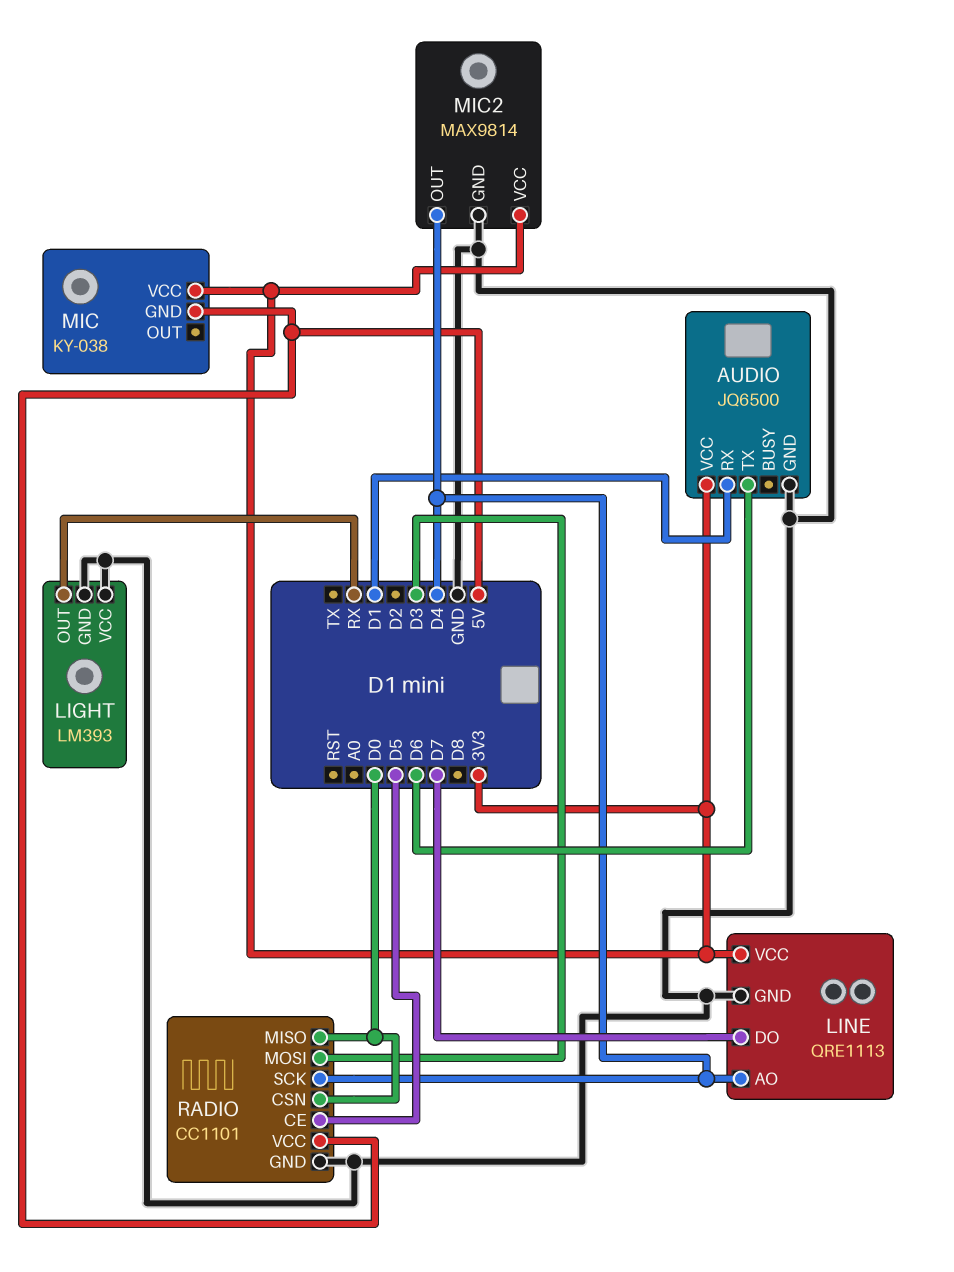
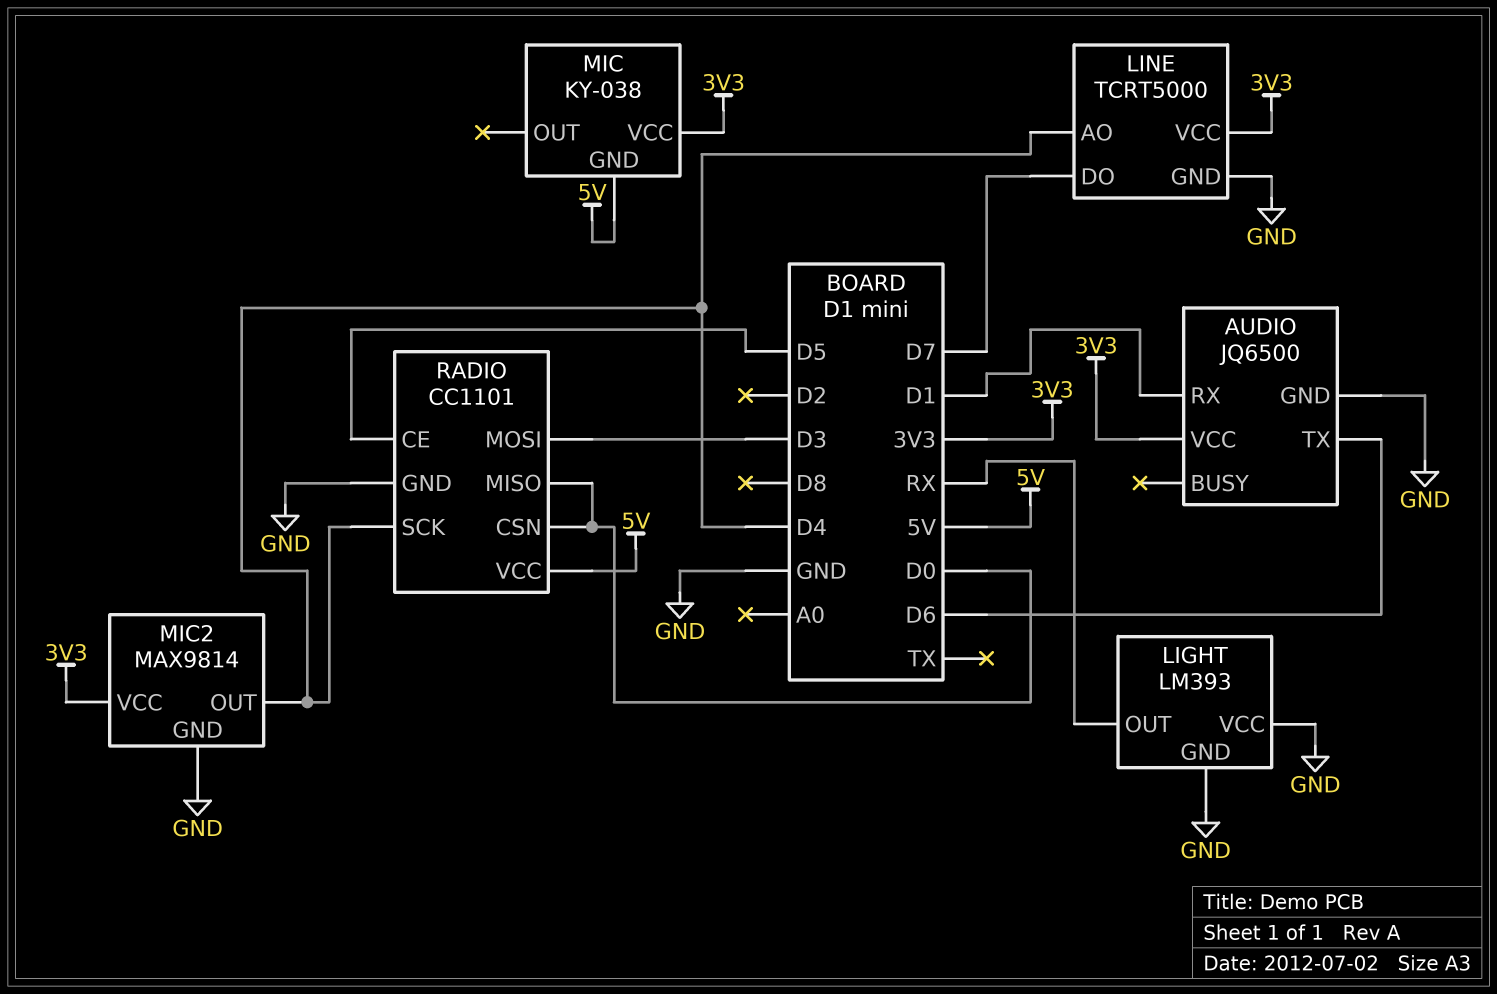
LINE: QRE1113 -> TCRT5000

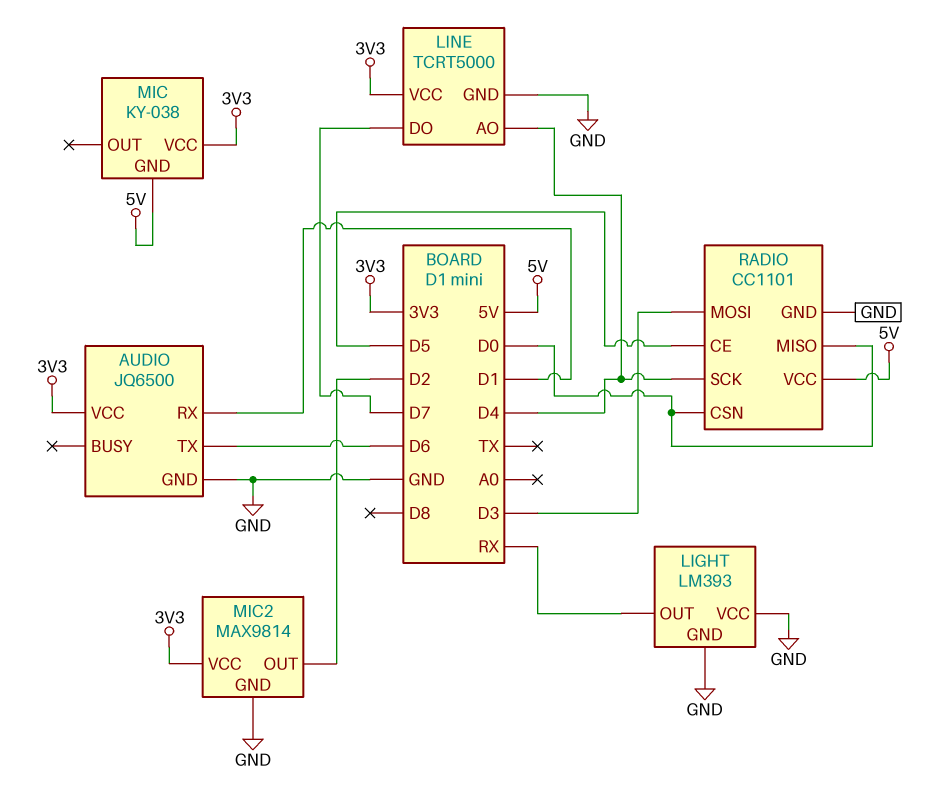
MIC2 pin OUT: D4 -> D2

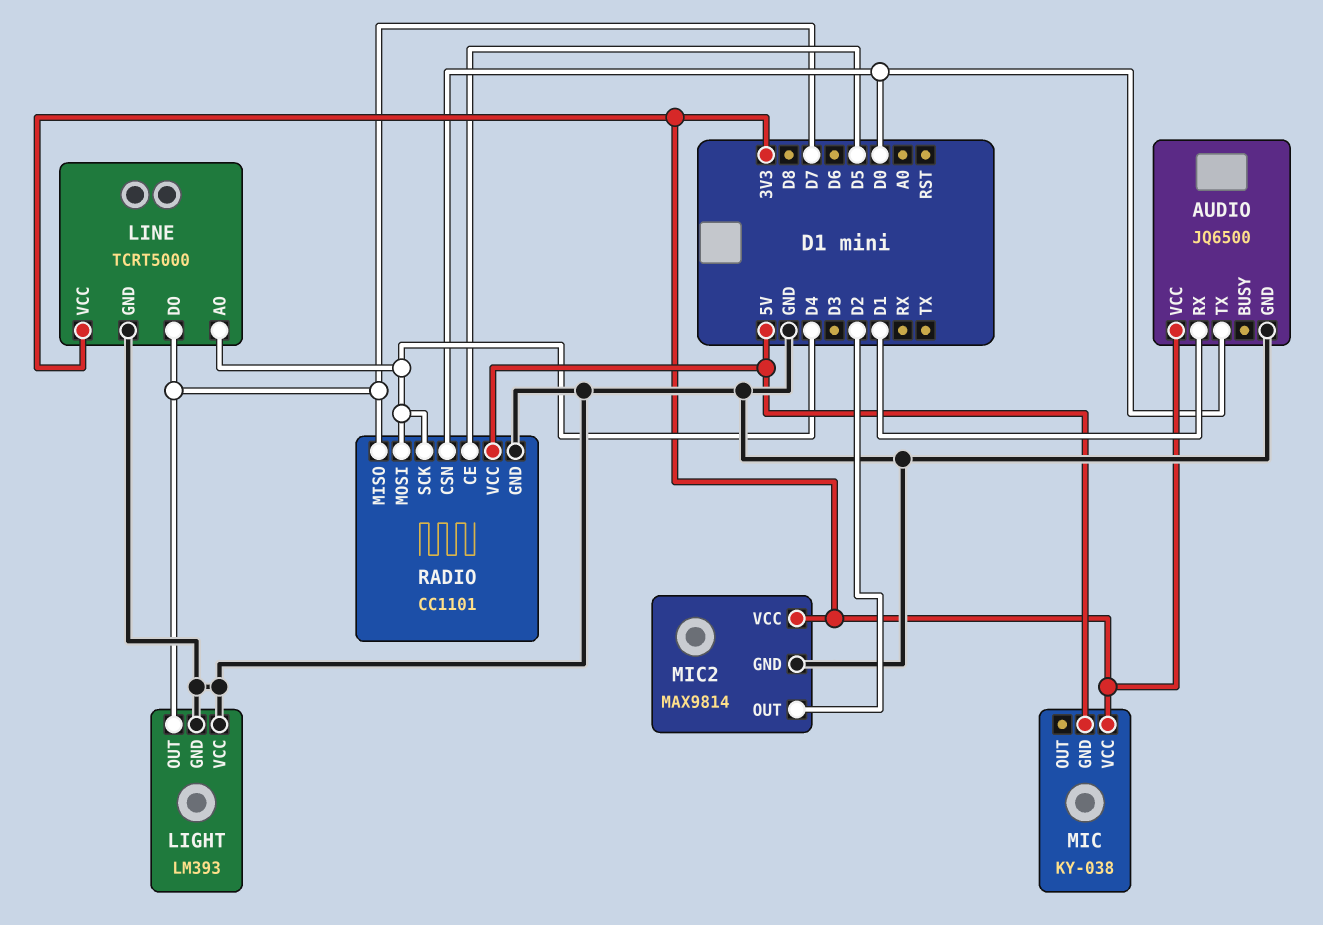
AUDIO pin TX: D6 -> D0
LIGHT pin OUT: RX -> D7
RADIO pin MISO: D0 -> D7
RADIO pin MOSI: D3 -> D4

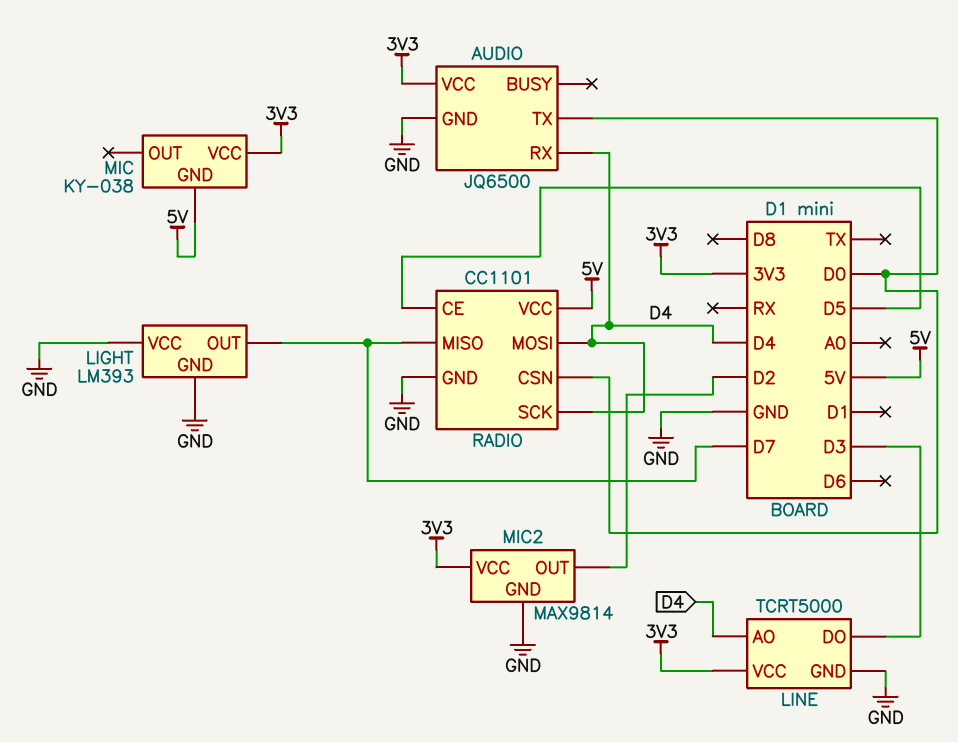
AUDIO pin RX: D1 -> D4
LINE pin DO: D7 -> D3

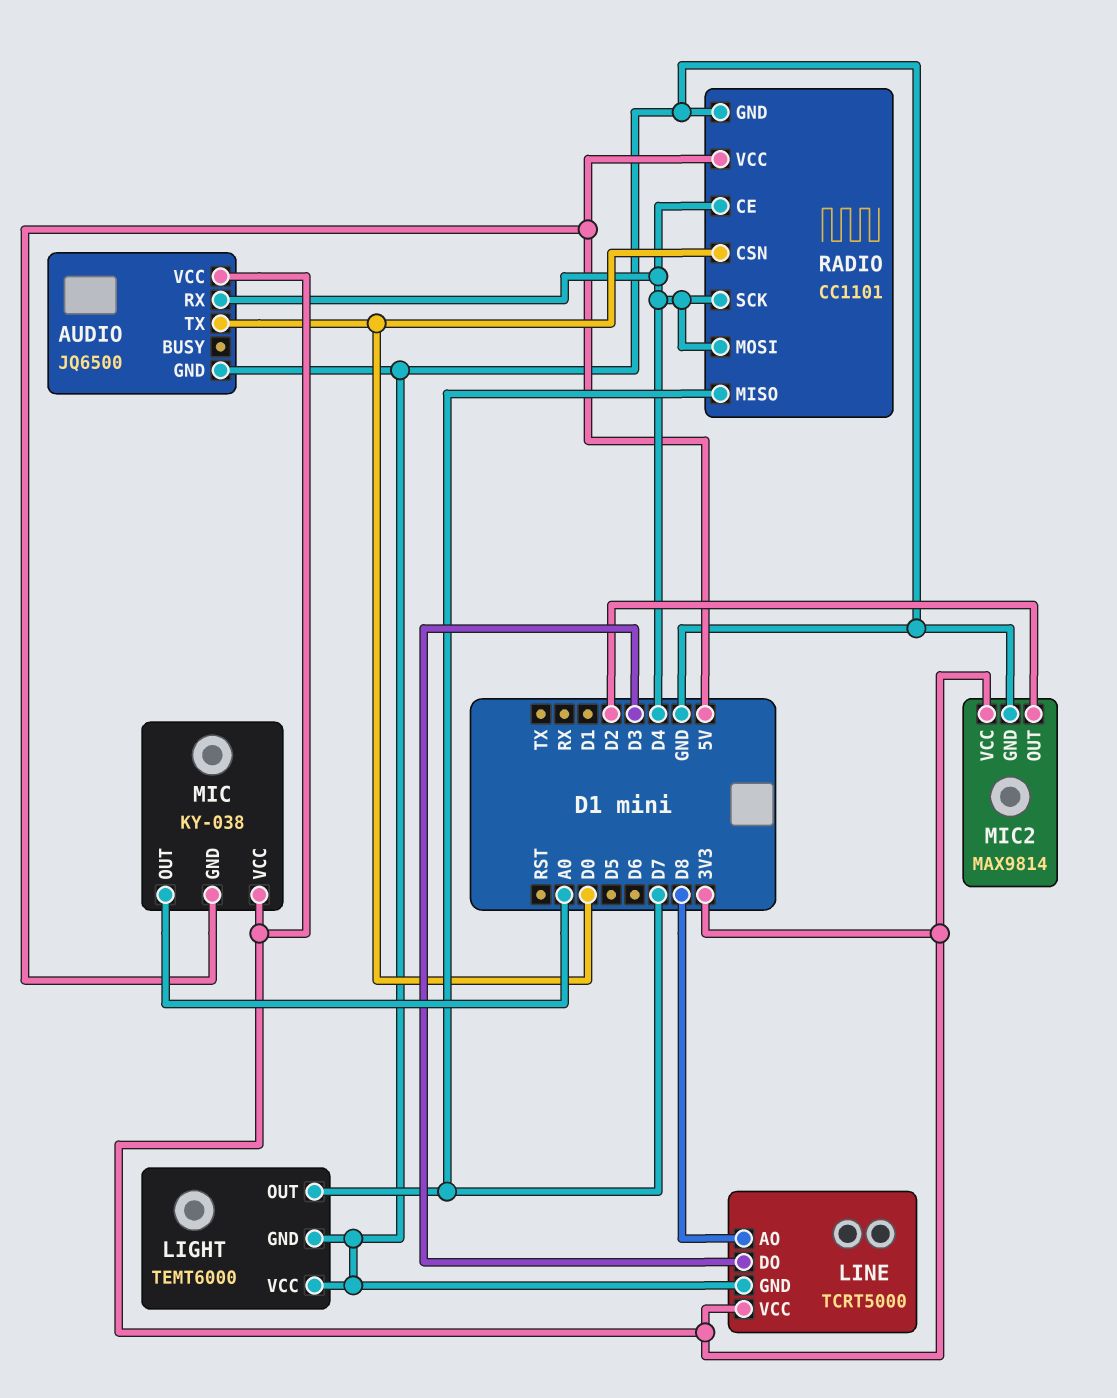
LIGHT: LM393 -> TEMT6000
LINE pin AO: D4 -> D8
MIC pin OUT: none -> A0
RADIO pin CE: D5 -> D4

